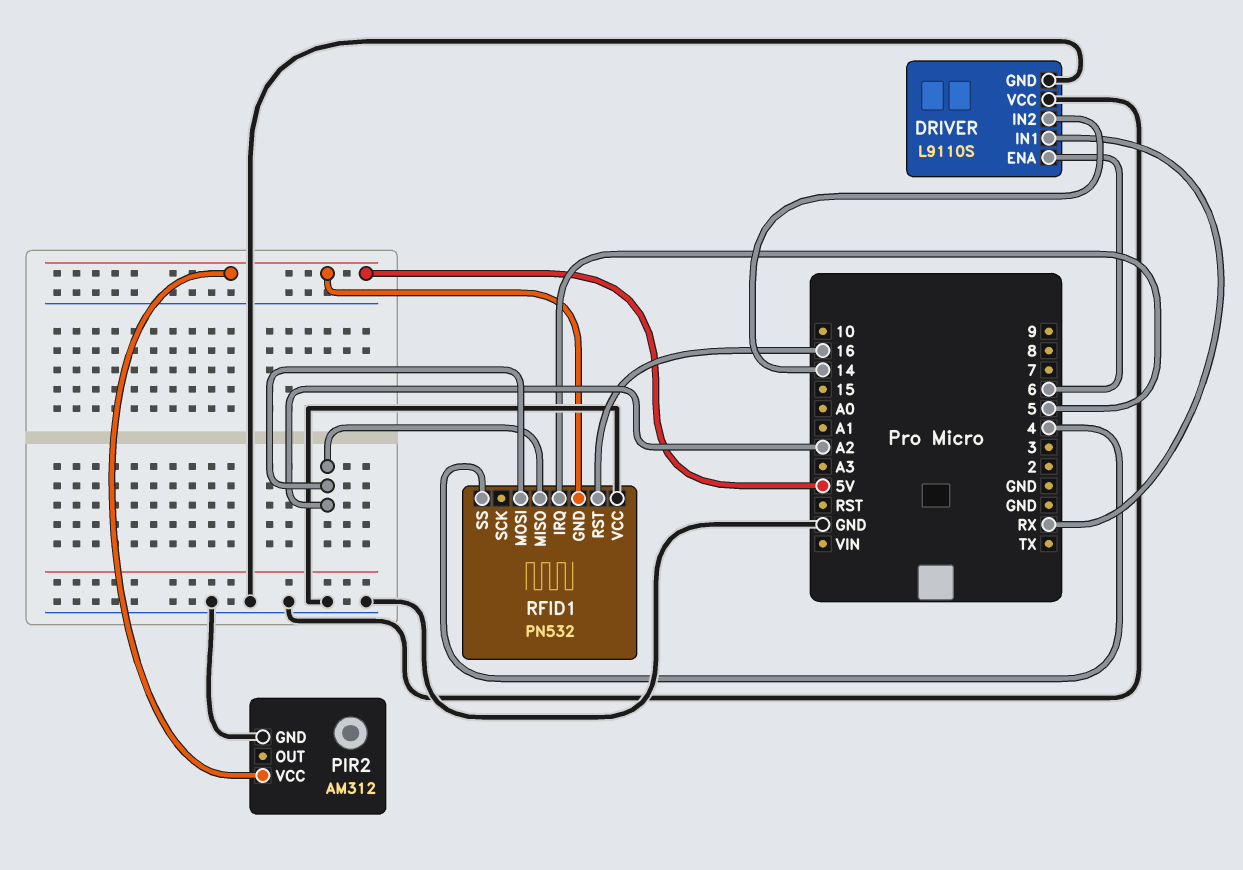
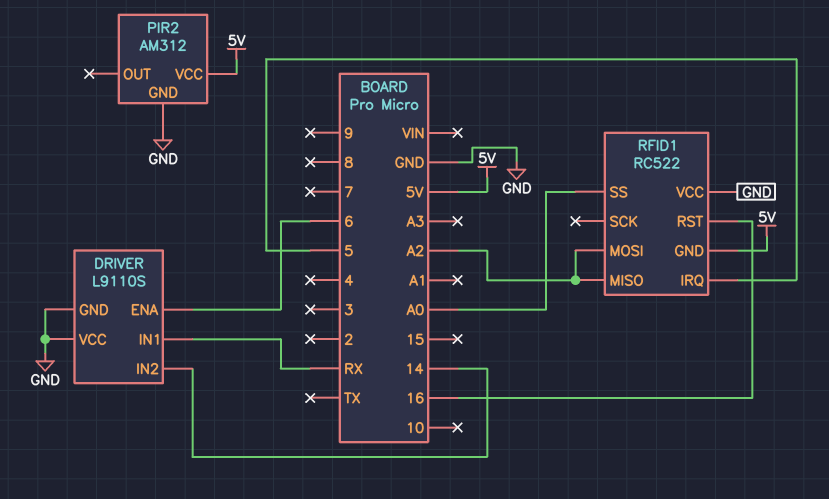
RFID1: PN532 -> RC522
RFID1 pin SS: 4 -> A0

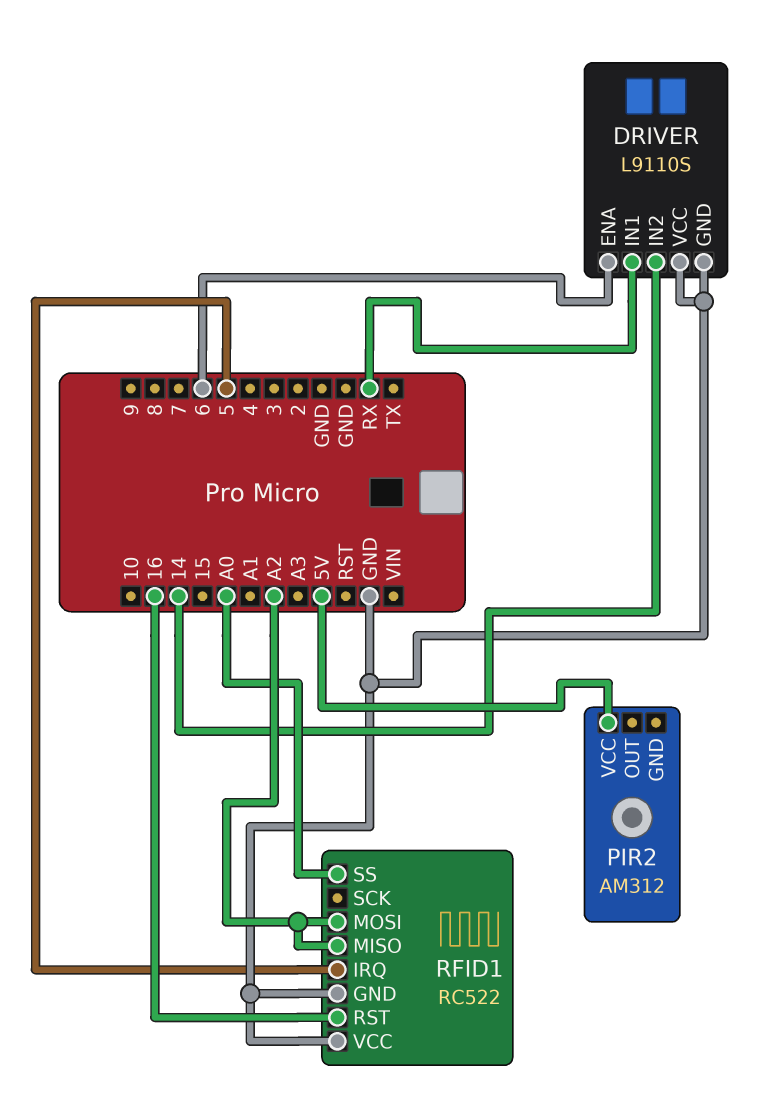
PIR2 pin GND: GND -> none
RFID1 pin GND: 5V -> GND

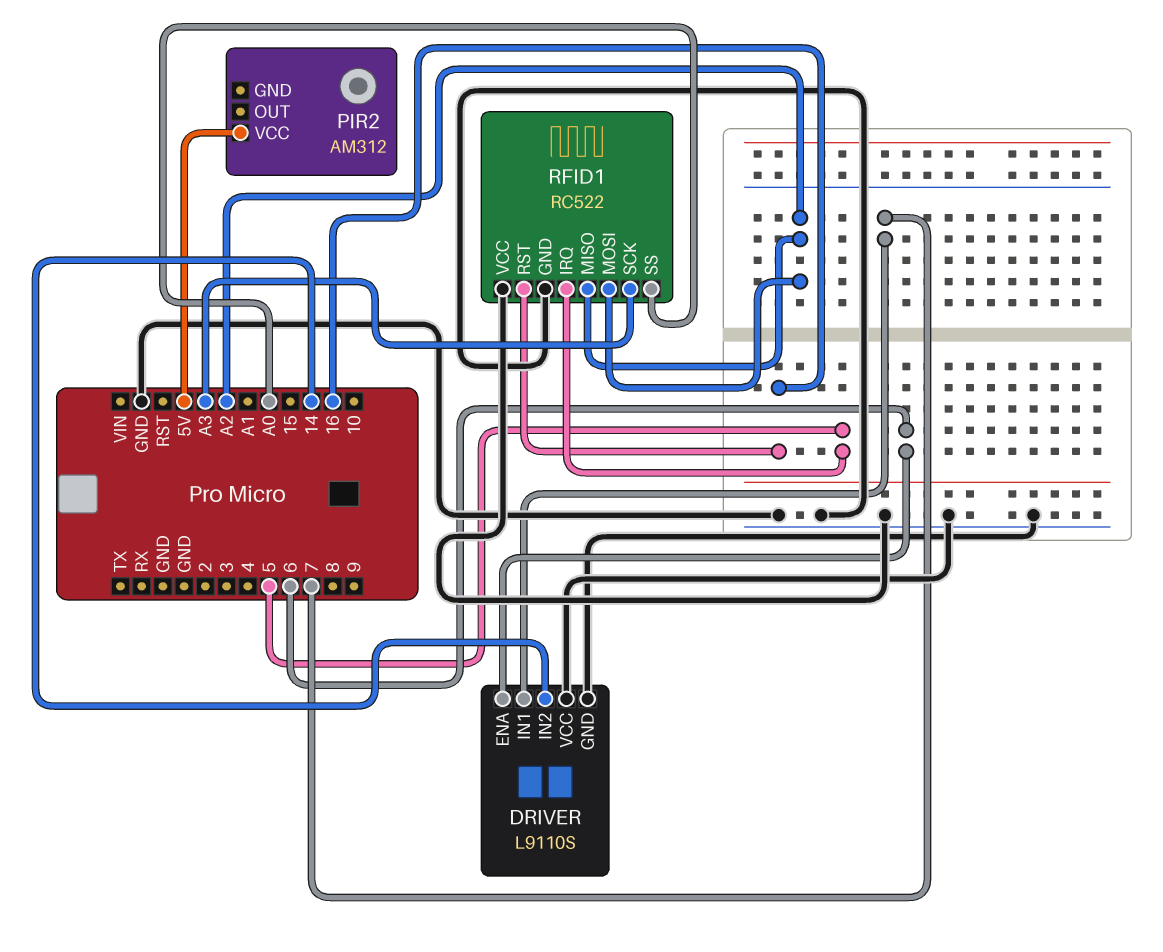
DRIVER pin IN1: RX -> 7
RFID1 pin SCK: none -> A3

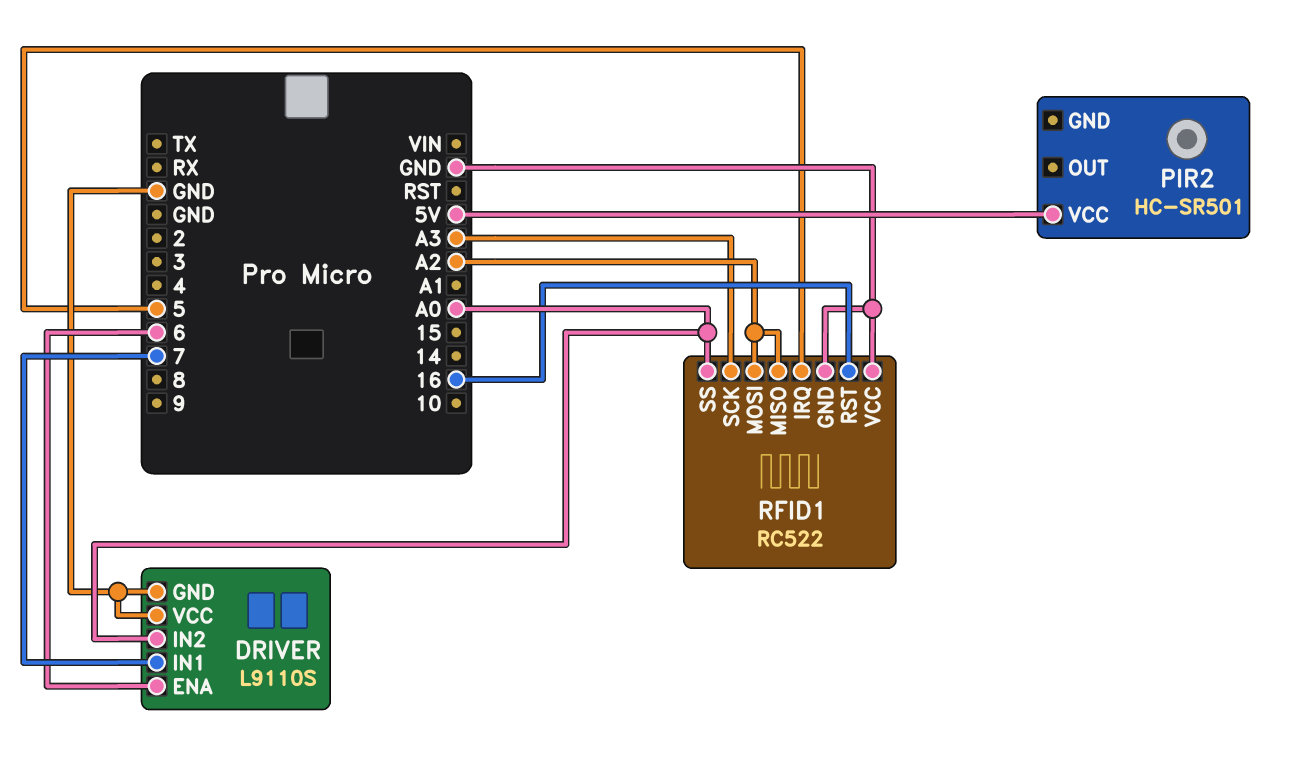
DRIVER pin IN2: 14 -> A0
PIR2: AM312 -> HC-SR501

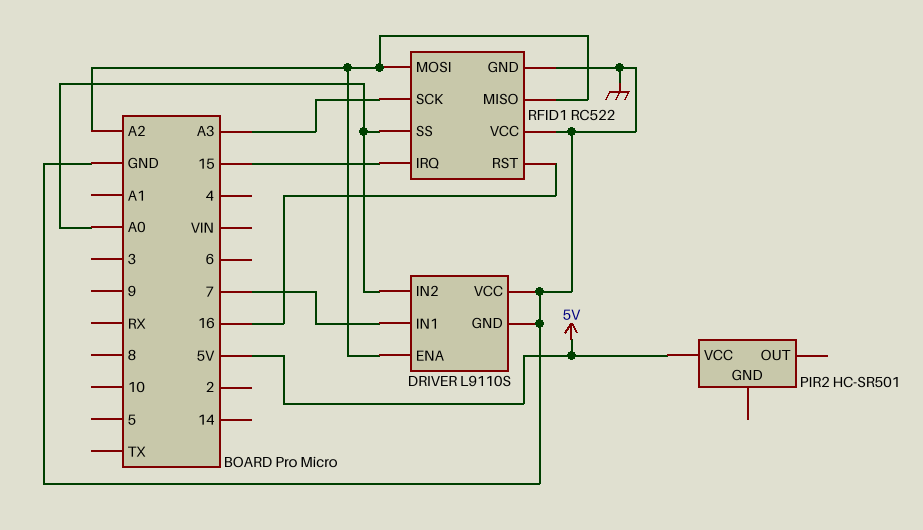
DRIVER pin ENA: 6 -> A2
RFID1 pin IRQ: 5 -> 15

